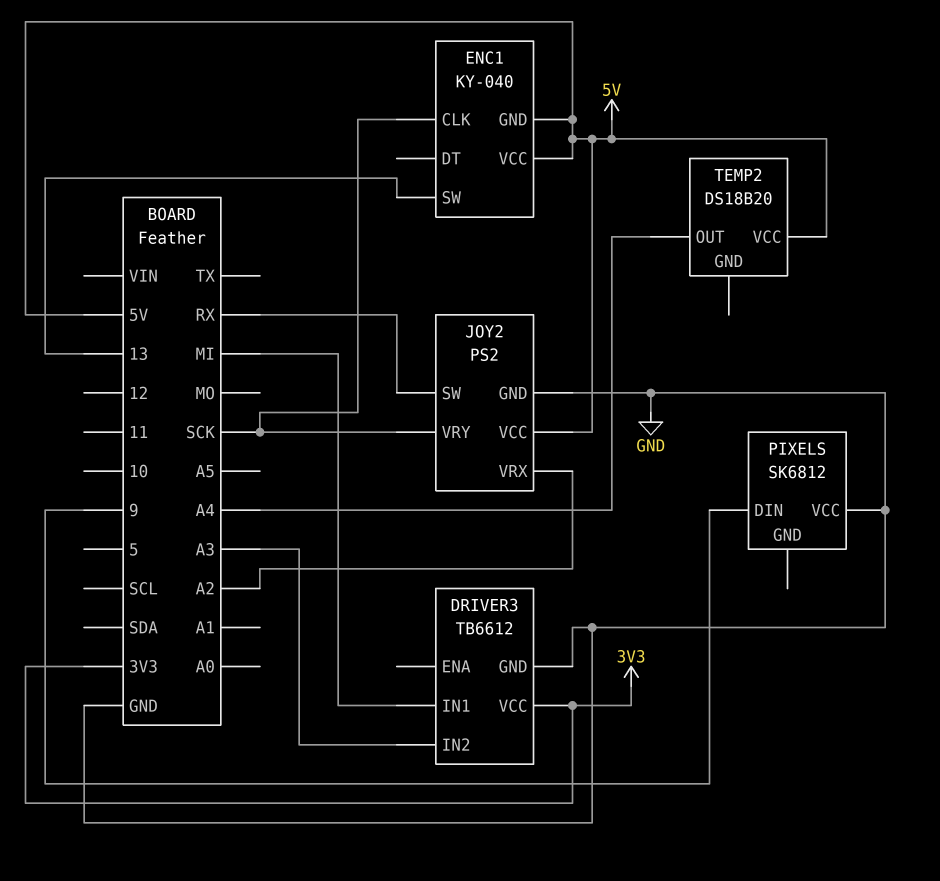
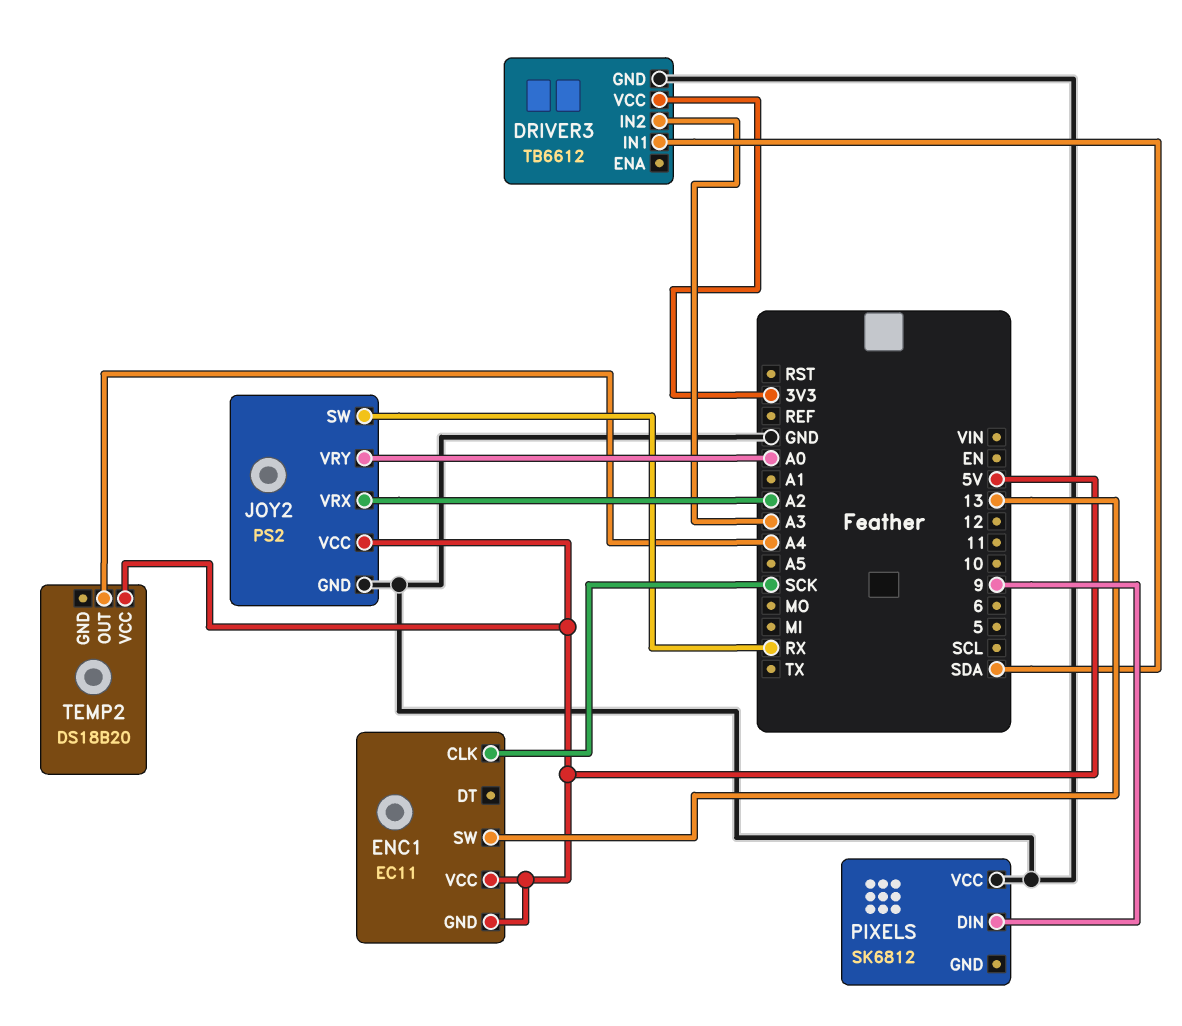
DRIVER3 pin IN1: MI -> SDA
ENC1: KY-040 -> EC11
JOY2 pin VRY: SCK -> A0

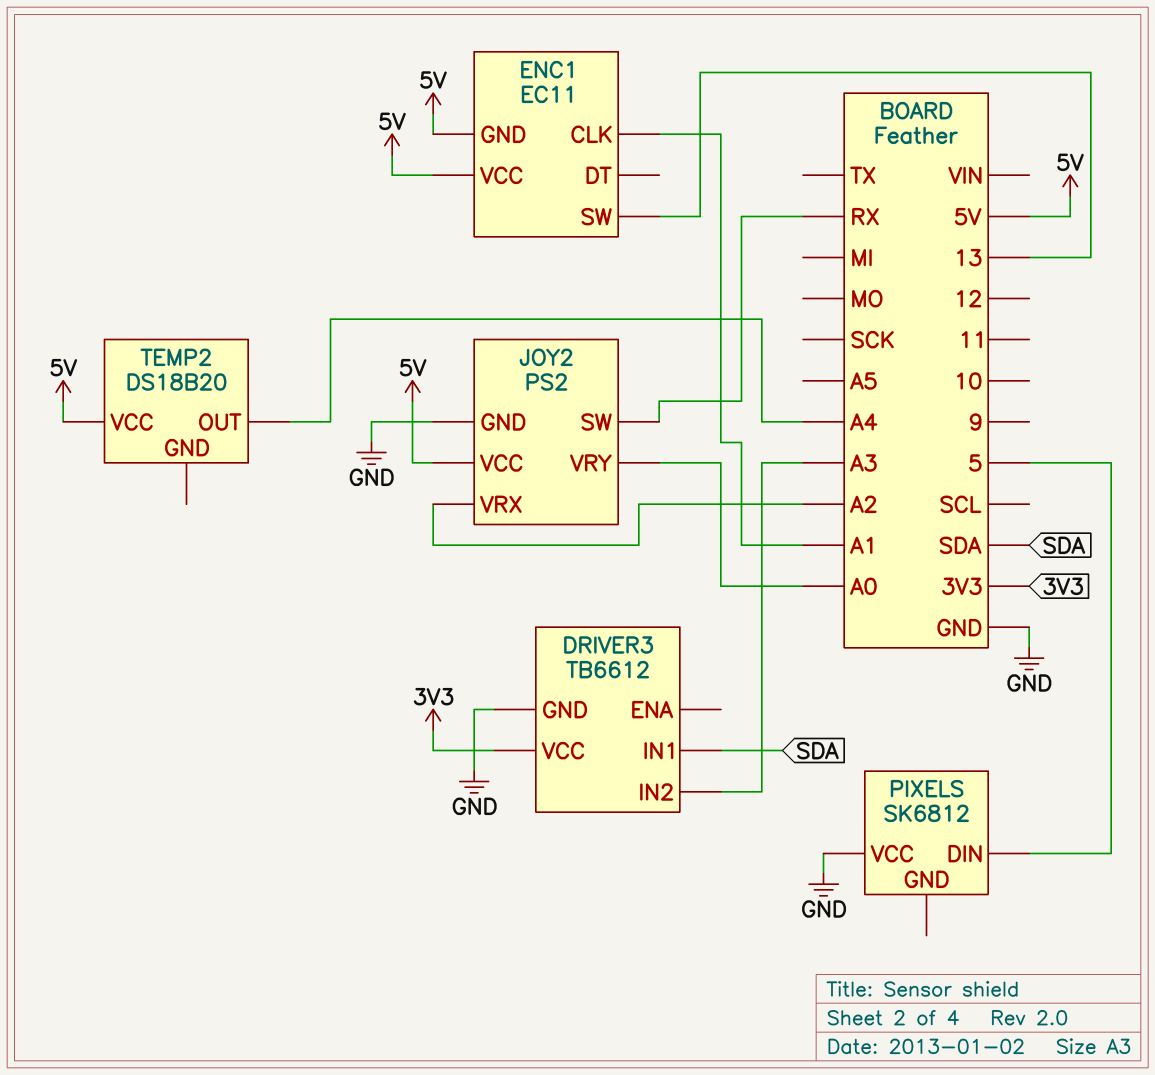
ENC1 pin CLK: SCK -> A1
PIXELS pin DIN: 9 -> 5

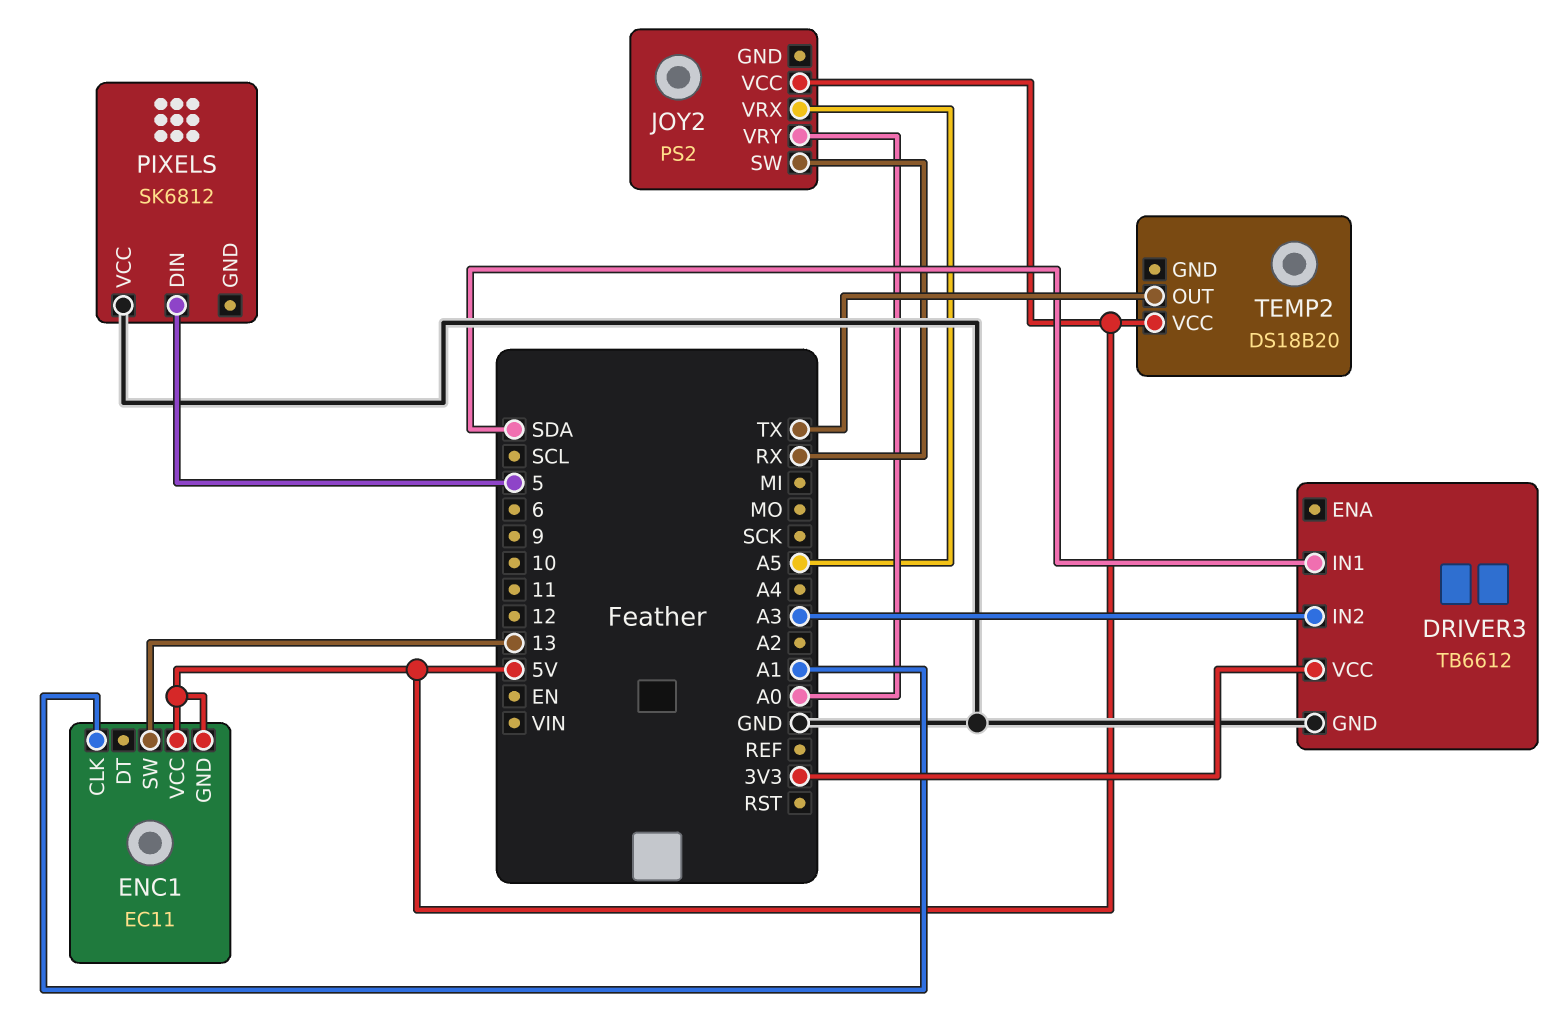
JOY2 pin GND: GND -> none
JOY2 pin VRX: A2 -> A5
TEMP2 pin OUT: A4 -> TX

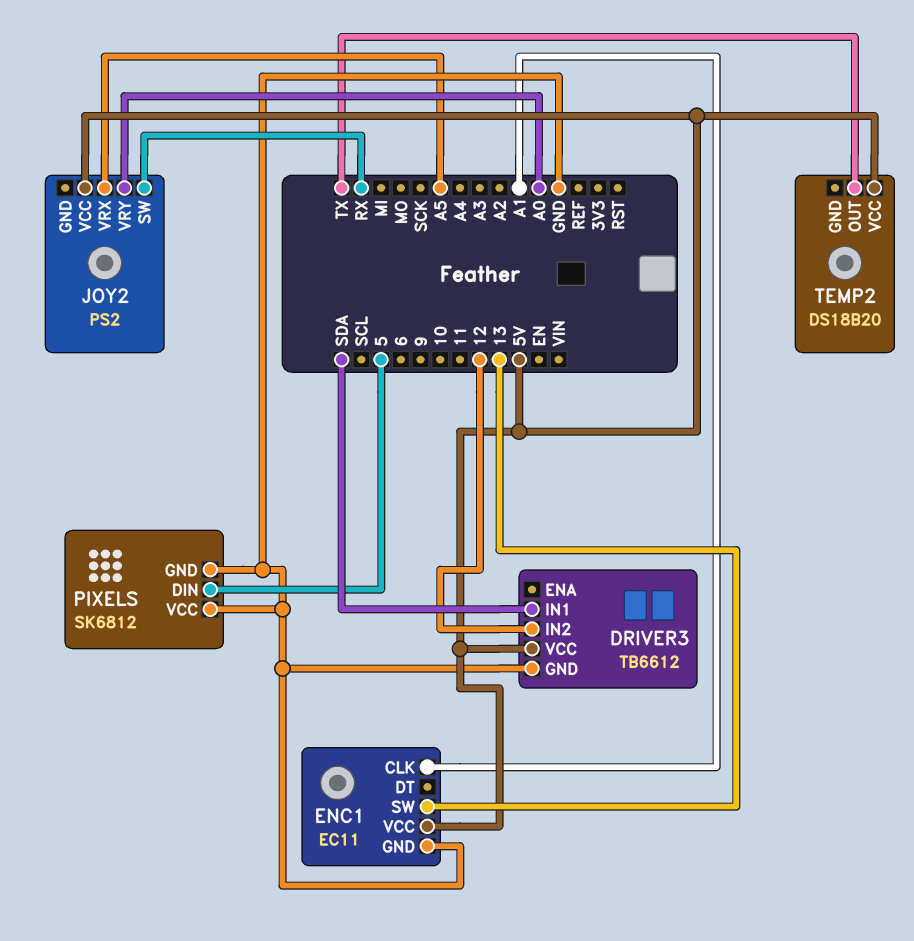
DRIVER3 pin IN2: A3 -> 12
DRIVER3 pin VCC: 3V3 -> 5V
ENC1 pin GND: 5V -> GND
PIXELS pin GND: none -> GND

